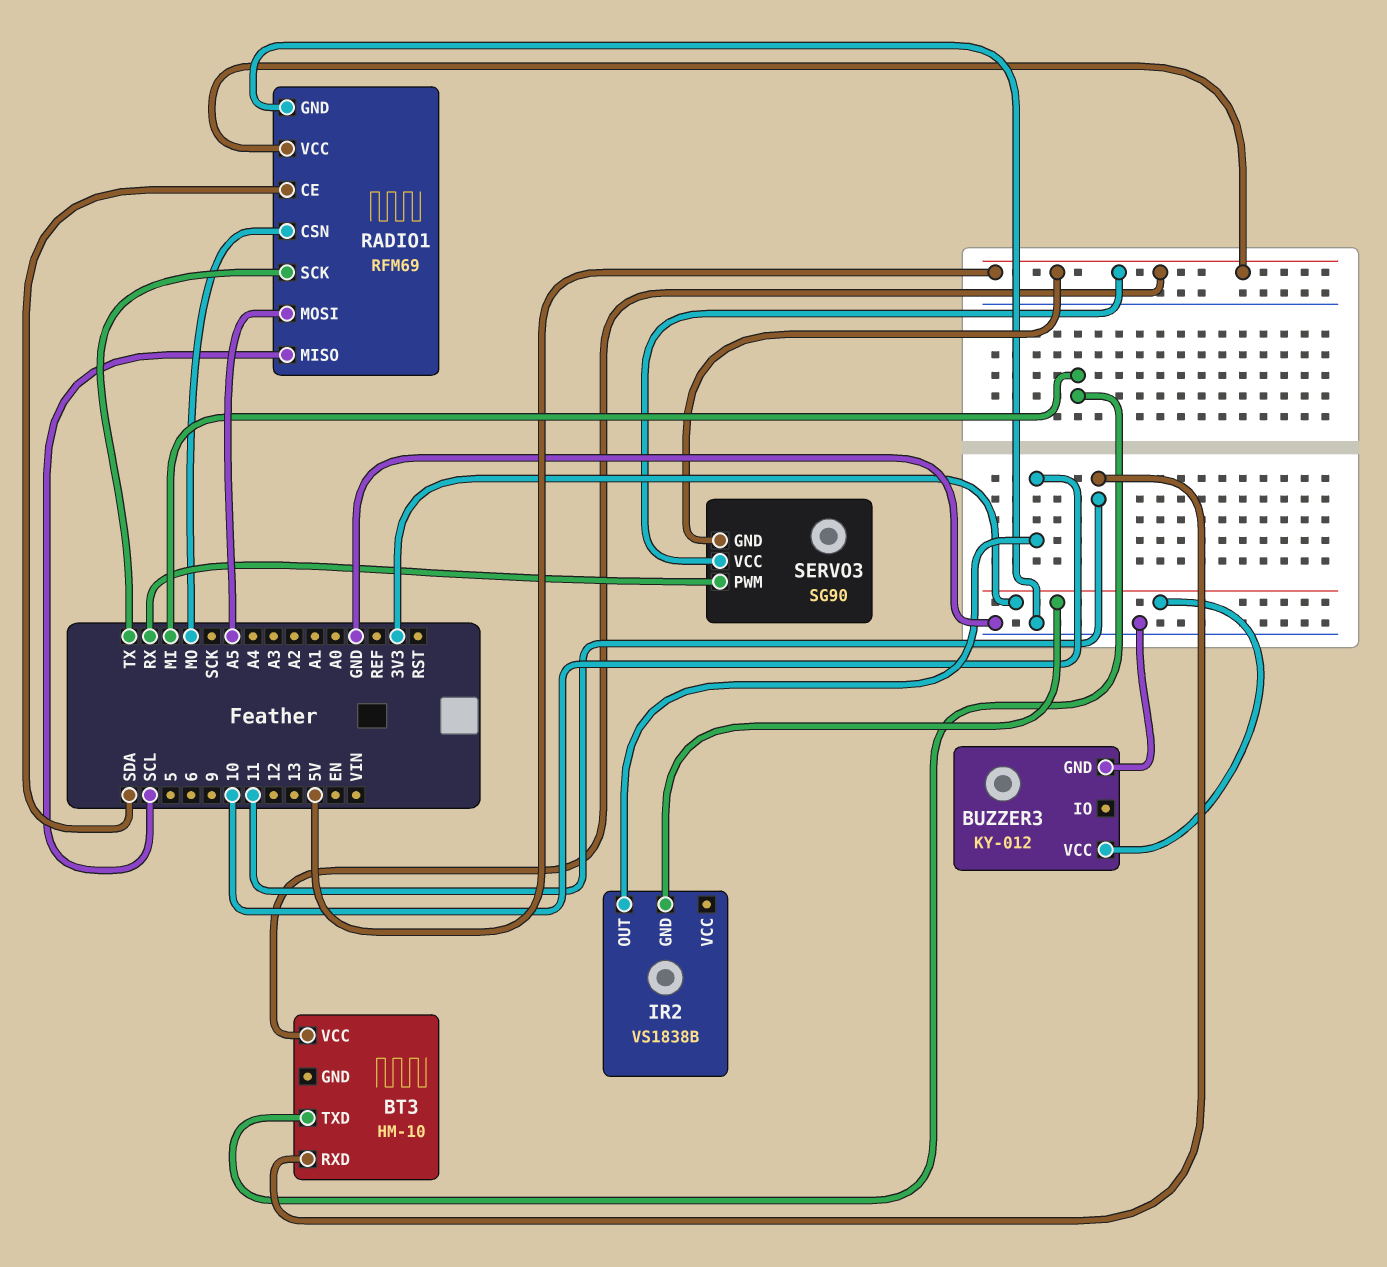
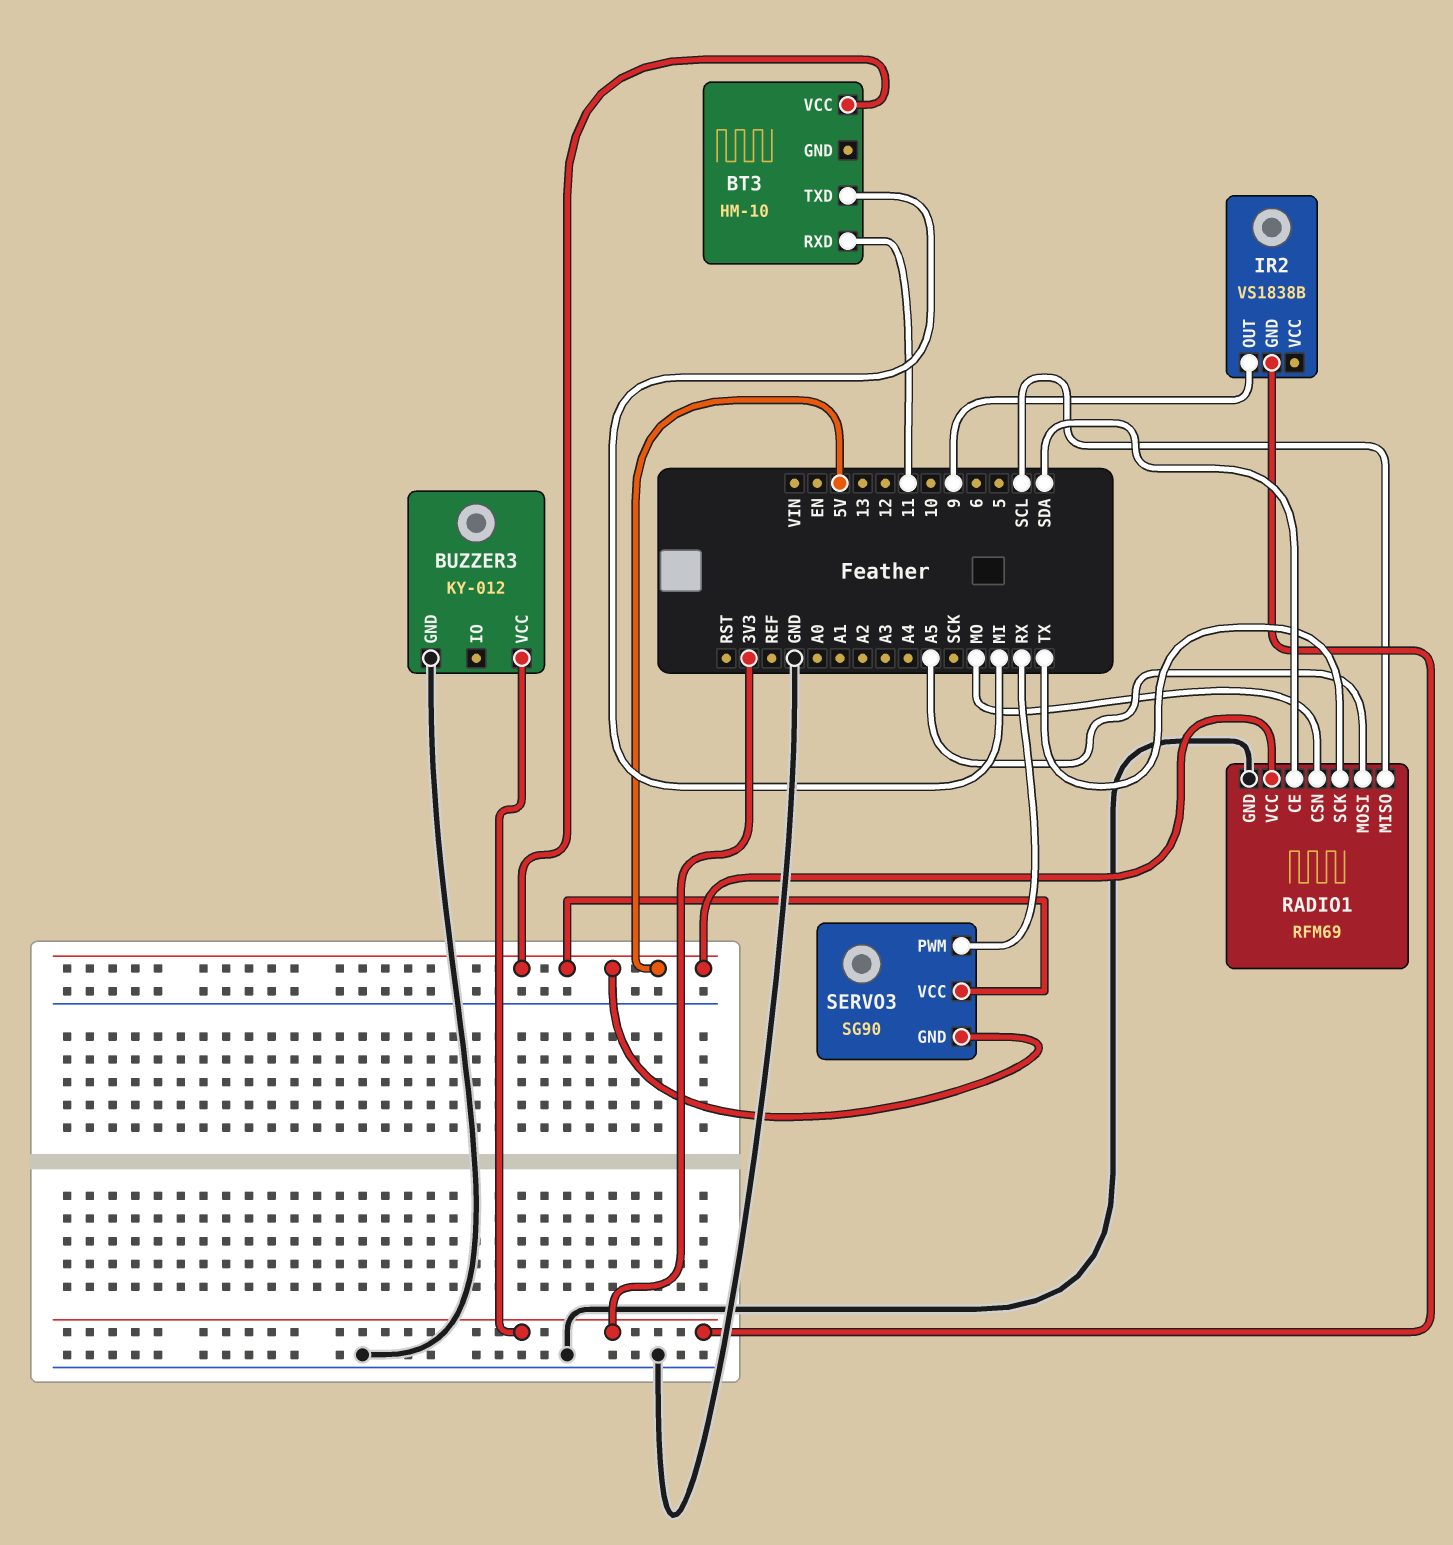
IR2 pin OUT: 10 -> 9

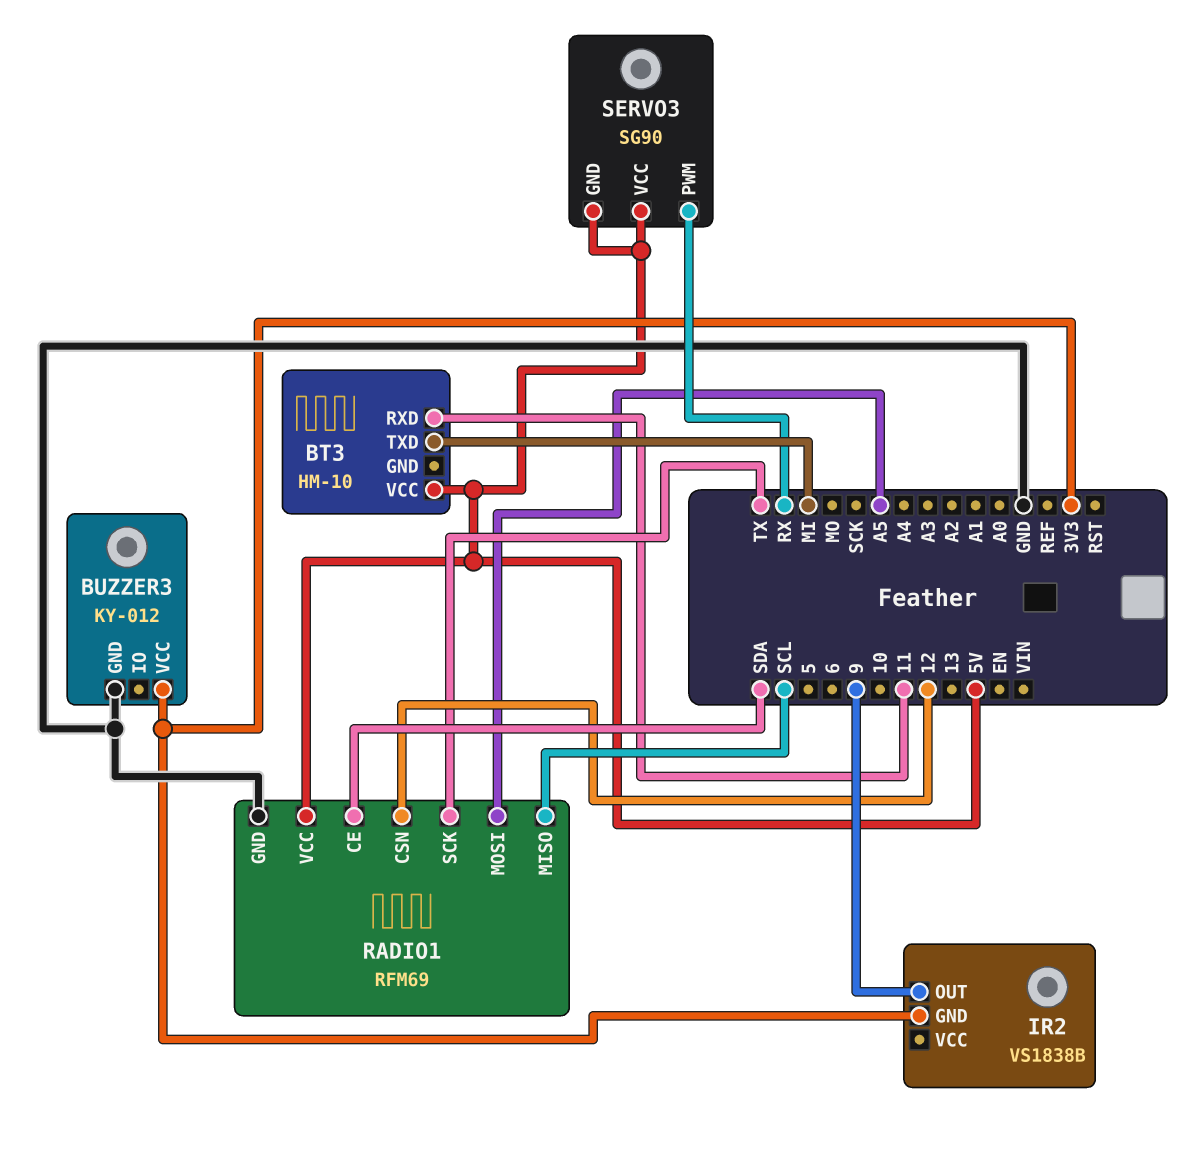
RADIO1 pin CSN: MO -> 12

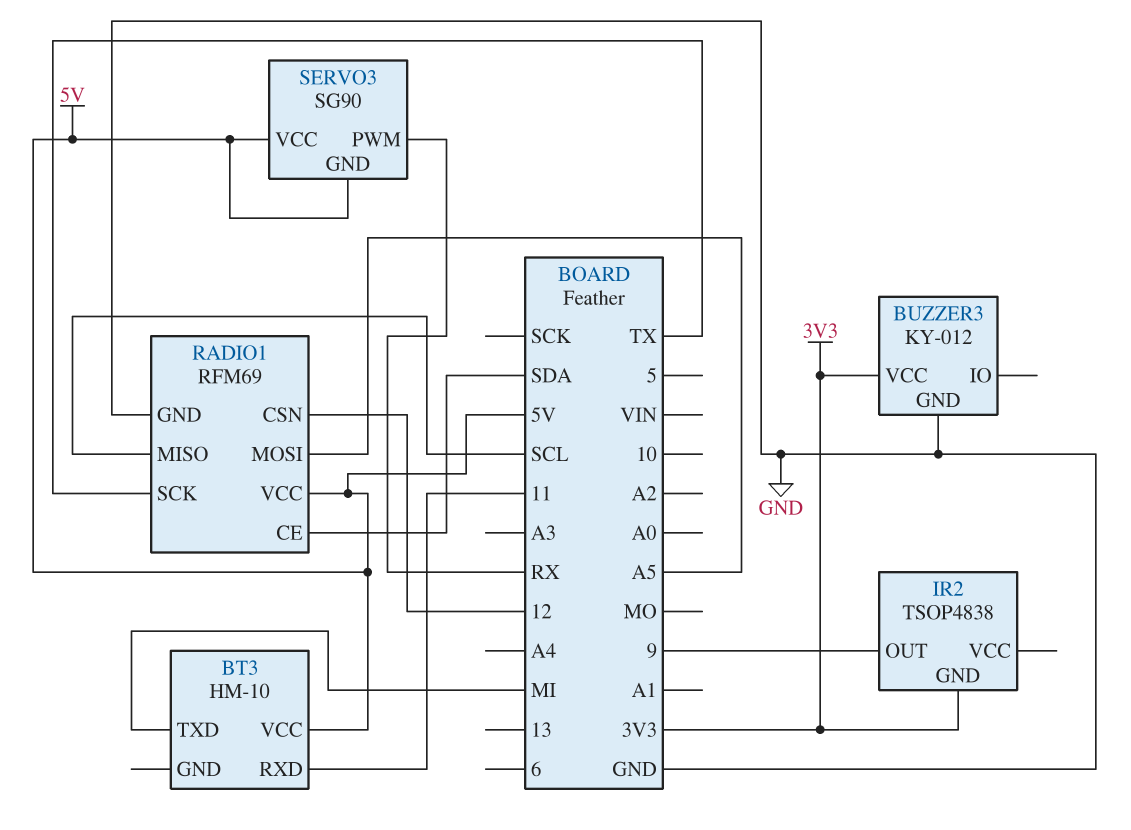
IR2: VS1838B -> TSOP4838

